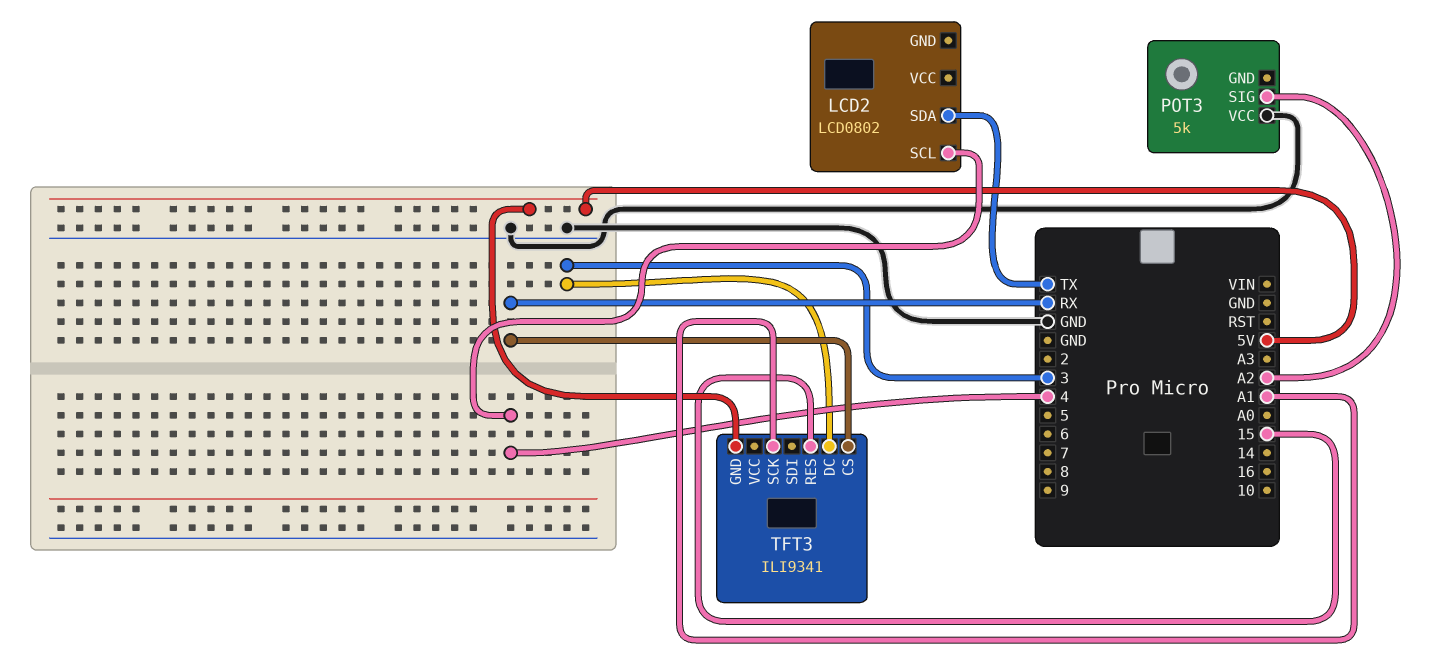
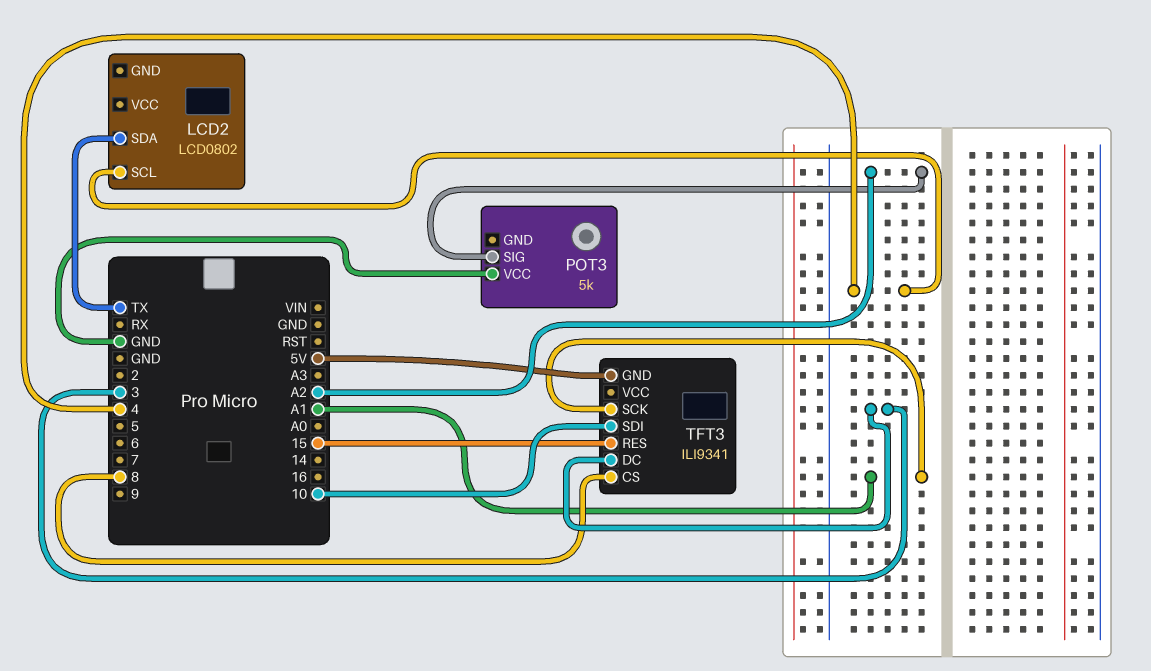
TFT3 pin CS: RX -> 8
TFT3 pin SDI: none -> 10

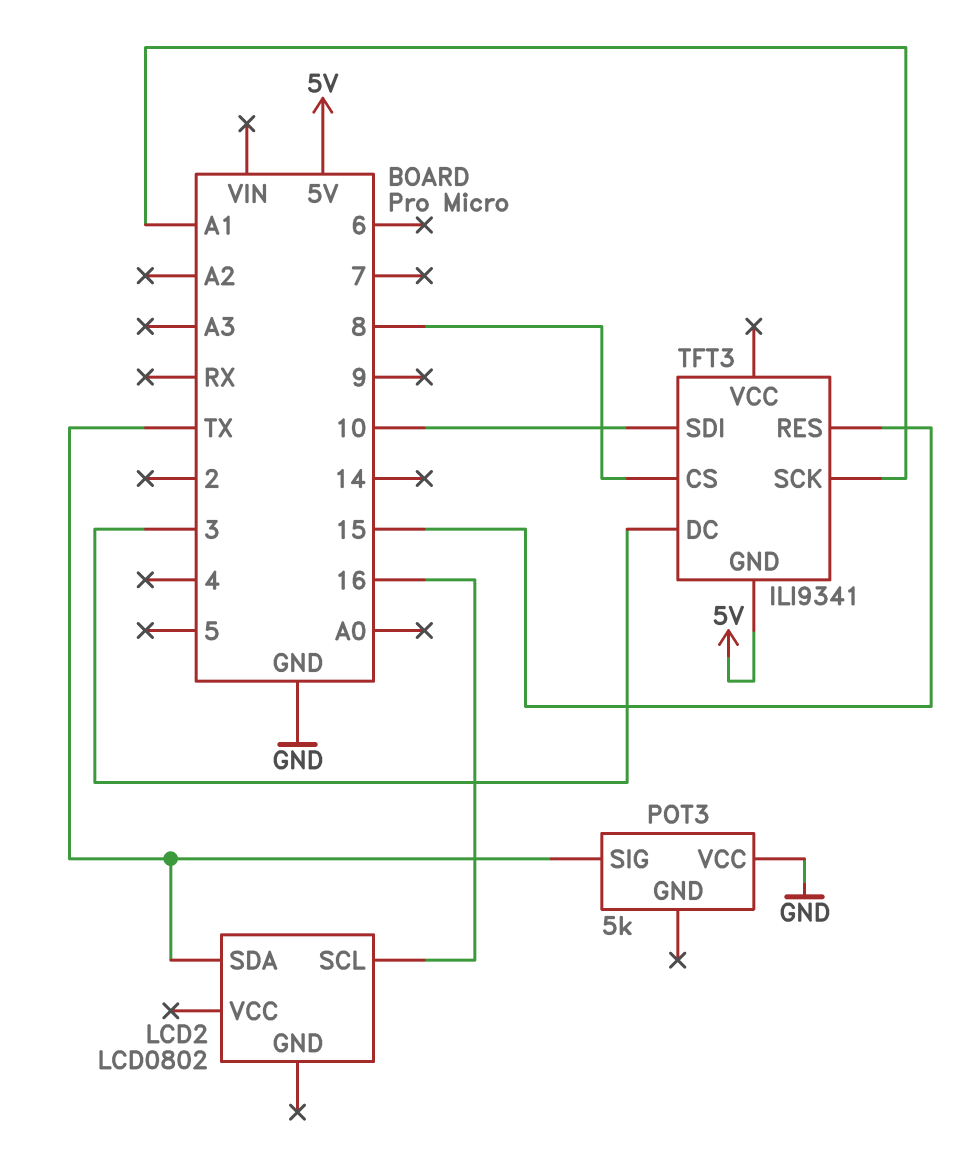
LCD2 pin SCL: 4 -> 16
POT3 pin SIG: A2 -> TX

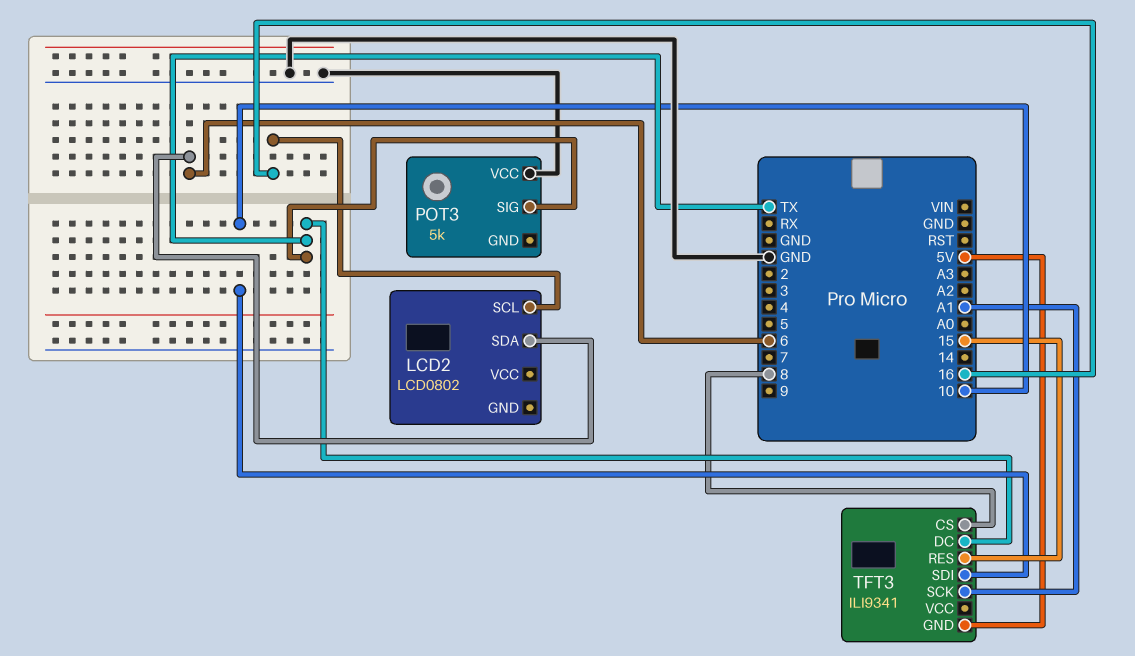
LCD2 pin SDA: TX -> 6
TFT3 pin DC: 3 -> TX

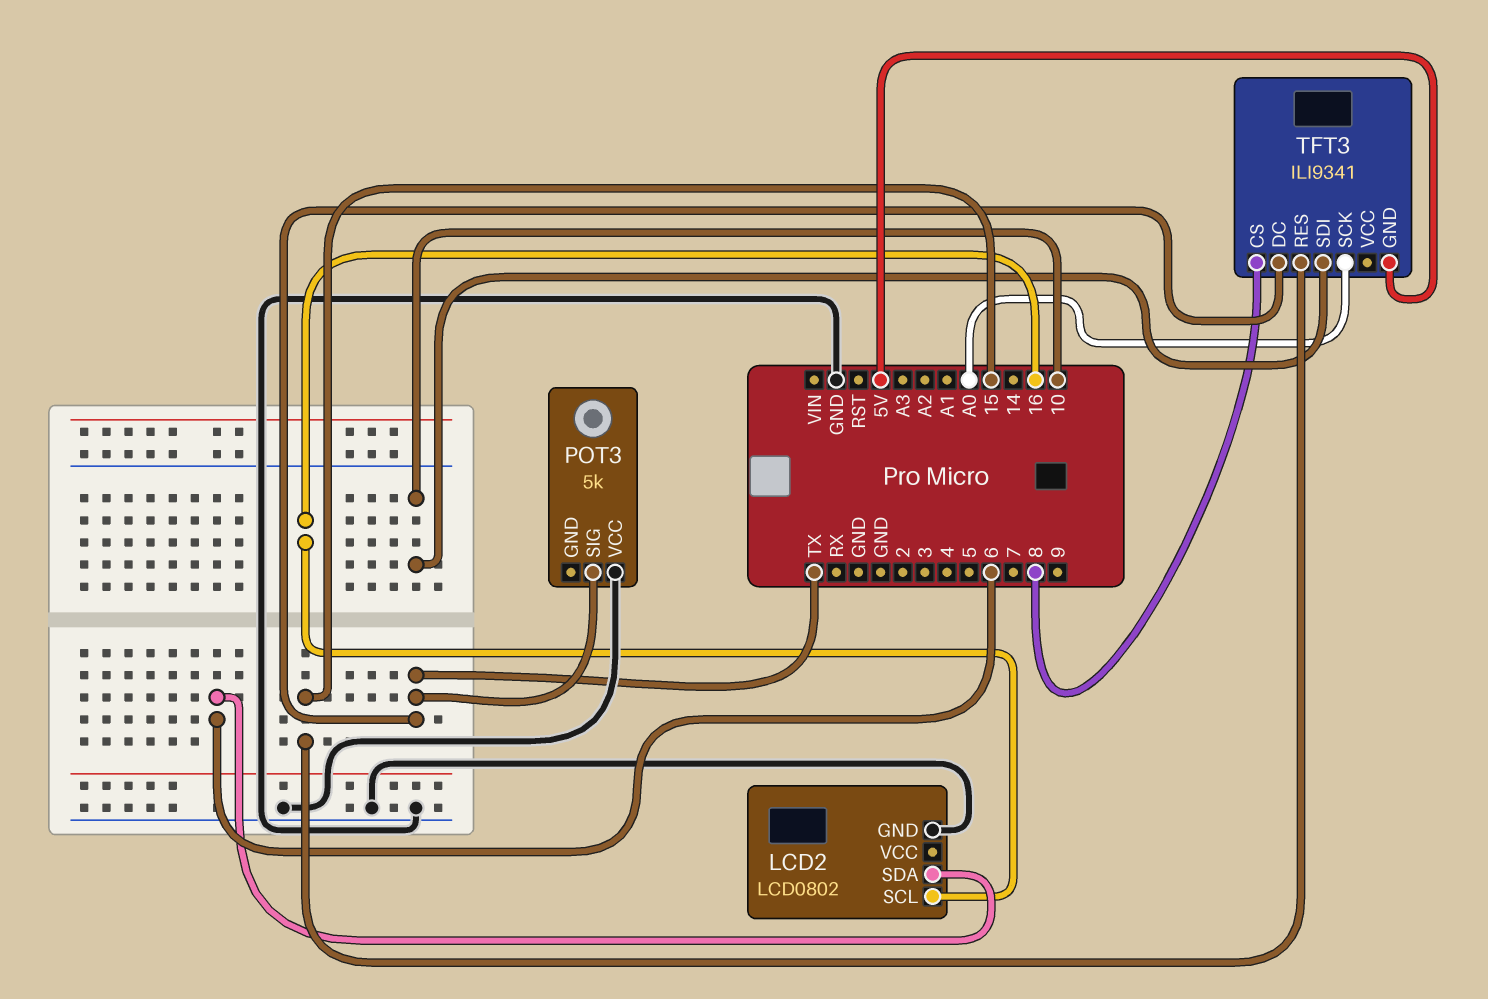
LCD2 pin GND: none -> GND
TFT3 pin SCK: A1 -> A0

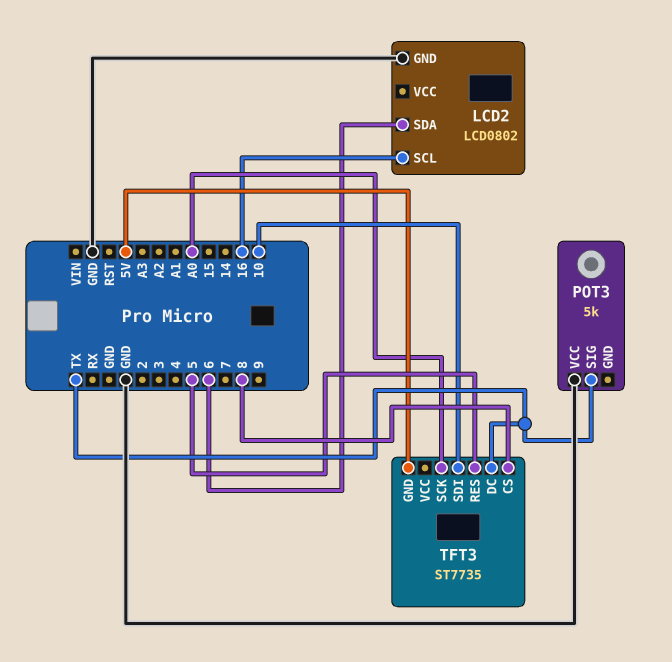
TFT3: ILI9341 -> ST7735
TFT3 pin RES: 15 -> 5

